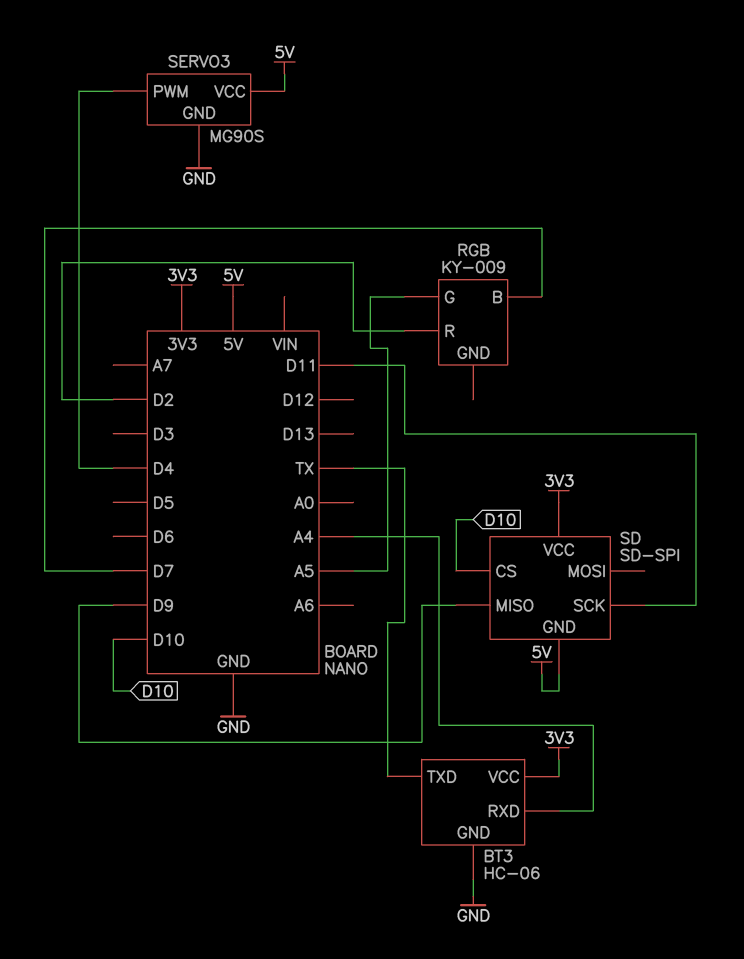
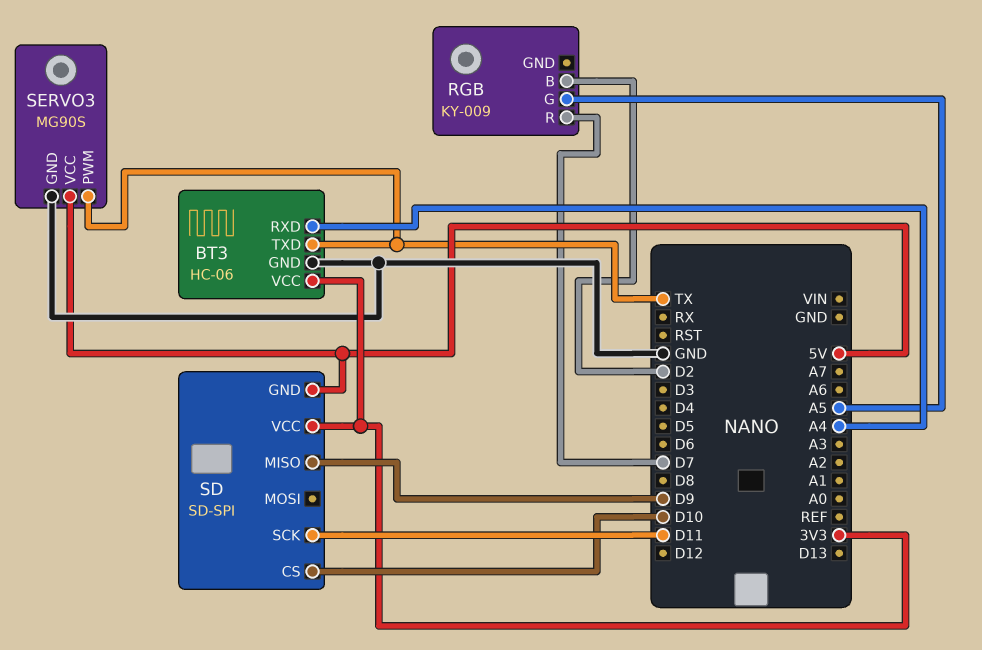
RGB pin B: D7 -> D2
RGB pin R: D2 -> D7
SERVO3 pin PWM: D4 -> TX

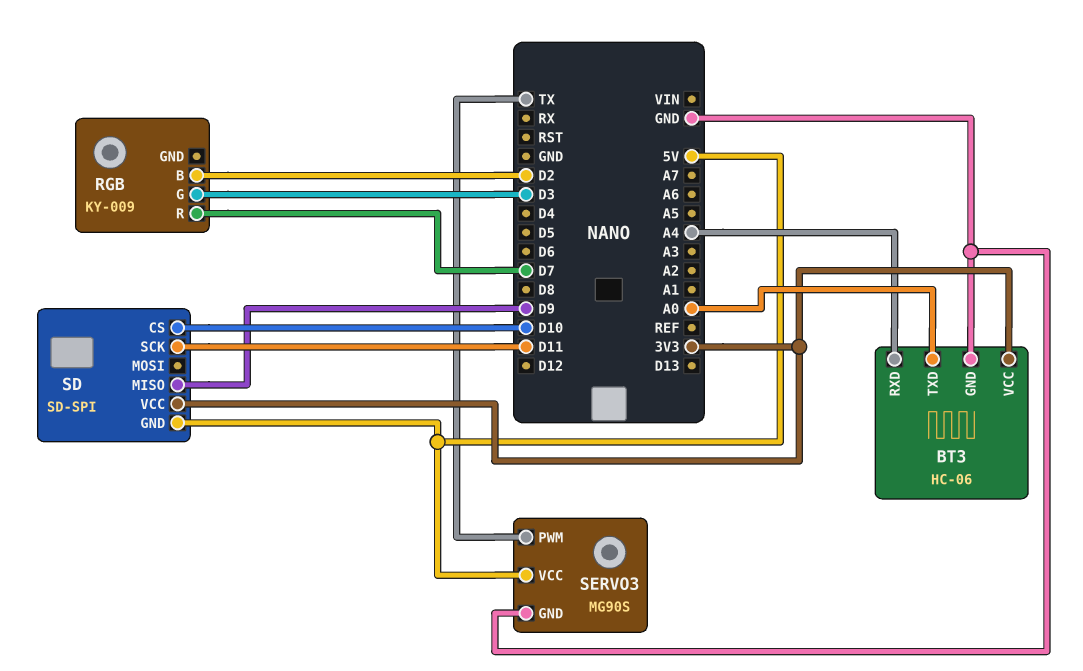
BT3 pin TXD: TX -> A0
RGB pin G: A5 -> D3

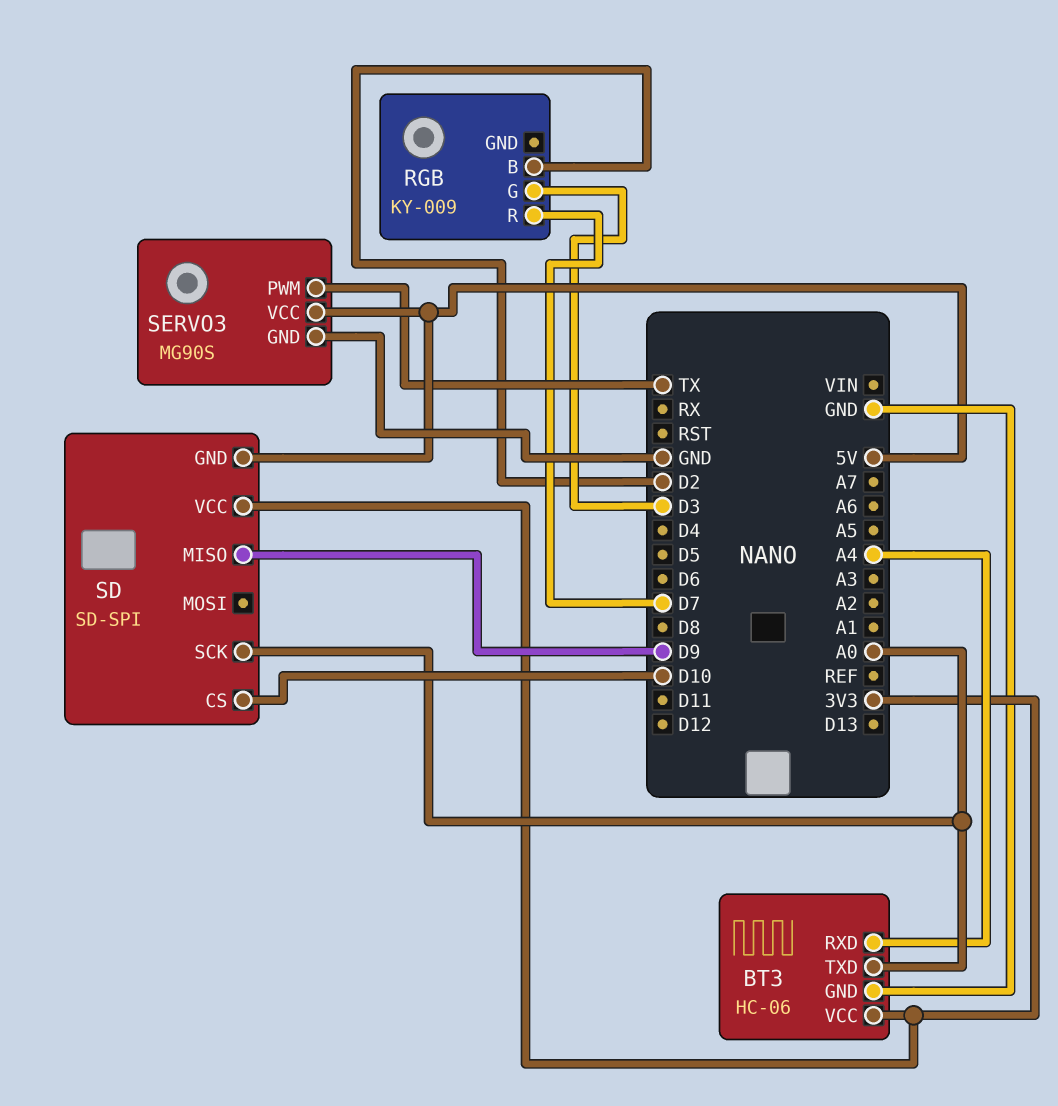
SD pin SCK: D11 -> A0

